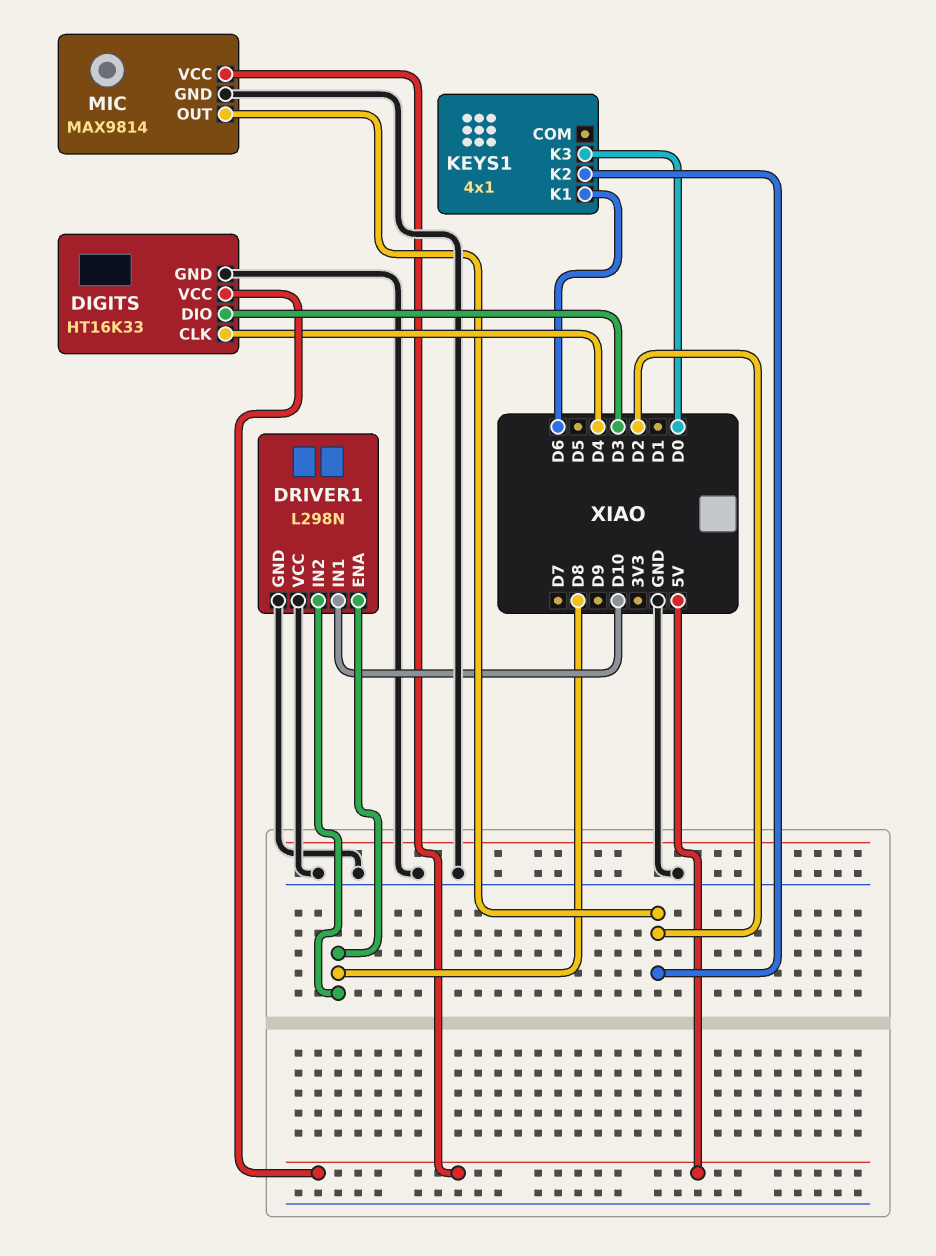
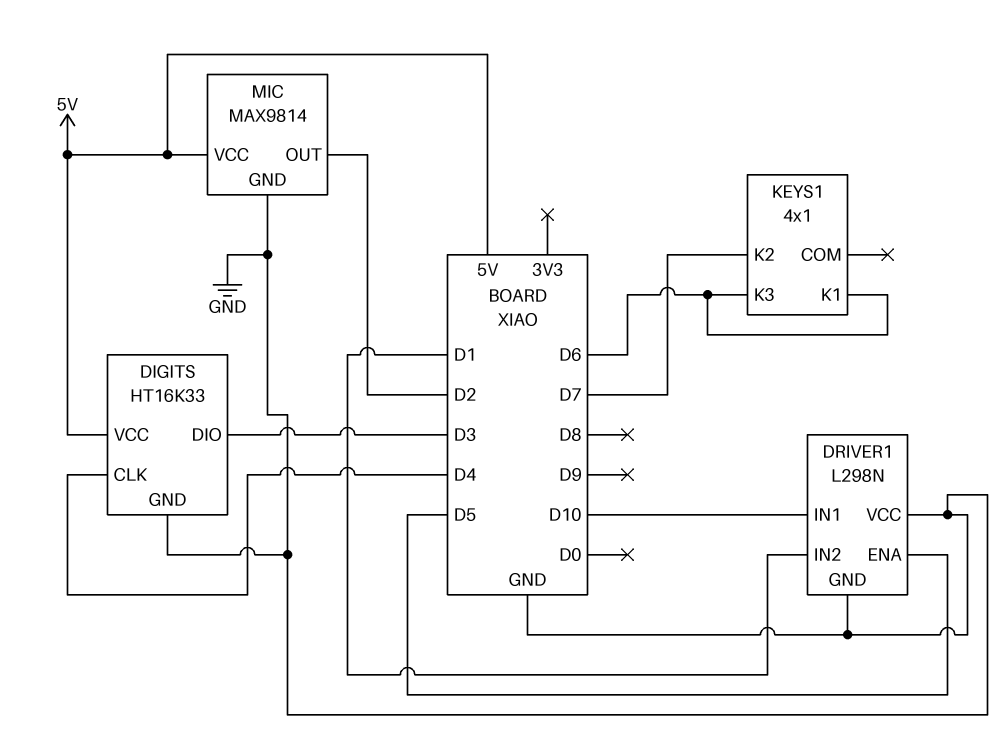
DRIVER1 pin ENA: D8 -> D5
DRIVER1 pin IN2: D8 -> D1
KEYS1 pin K2: D2 -> D7
KEYS1 pin K3: D0 -> D6

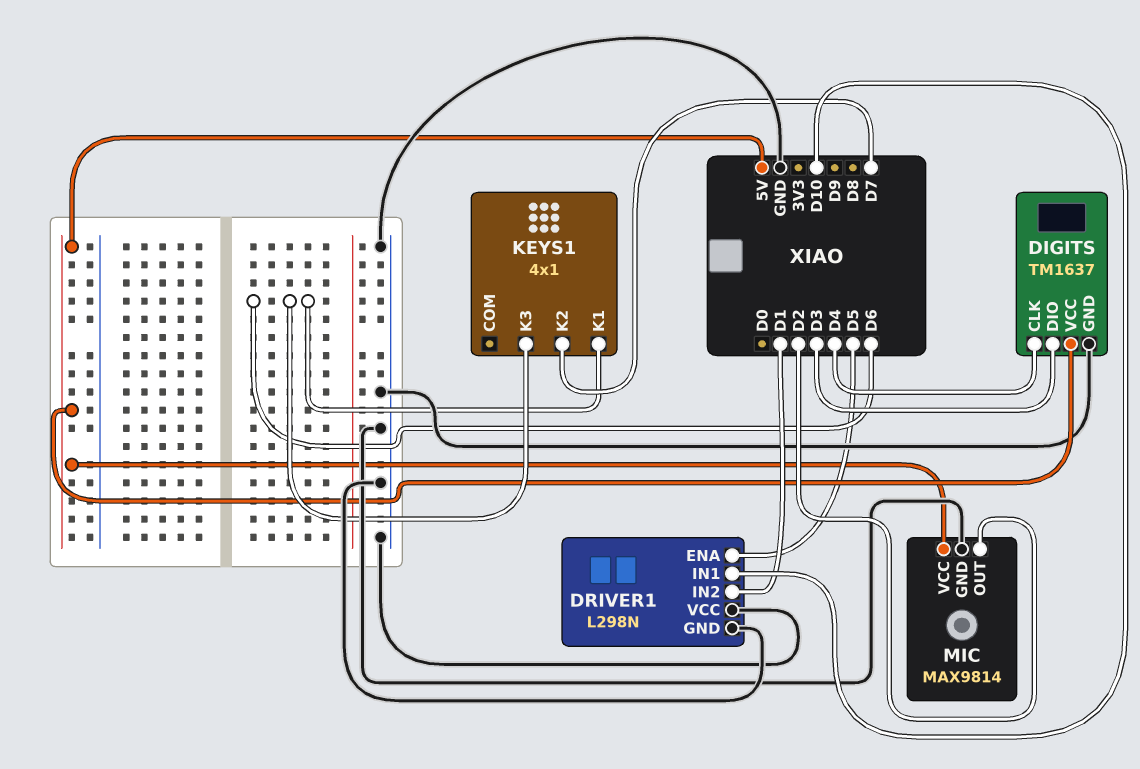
DIGITS: HT16K33 -> TM1637

